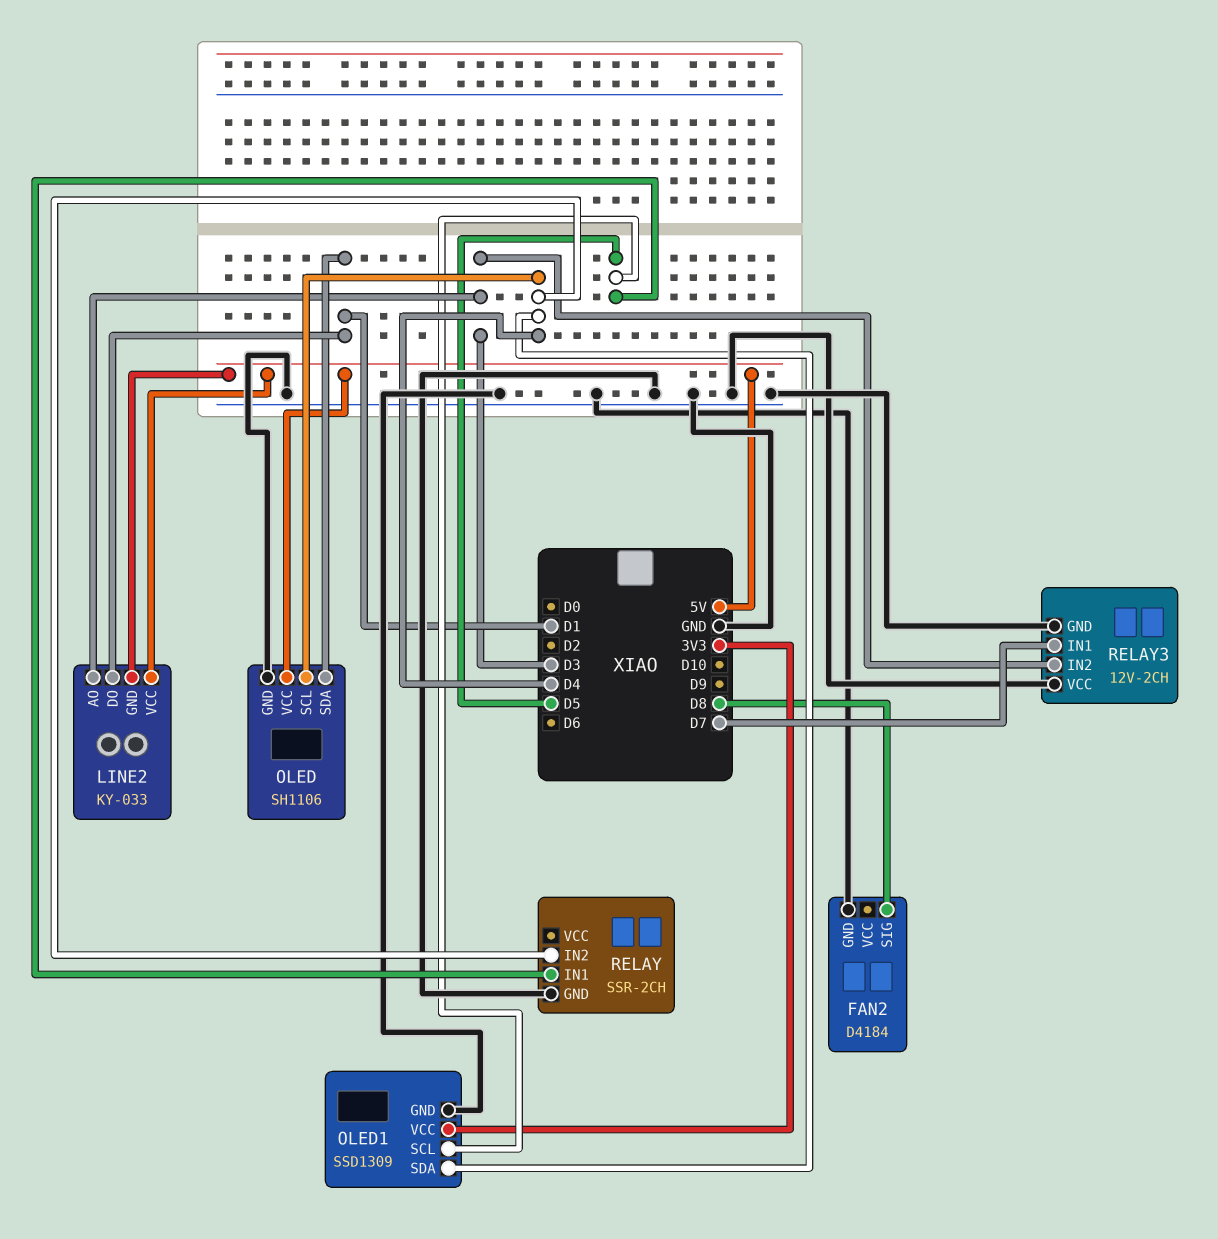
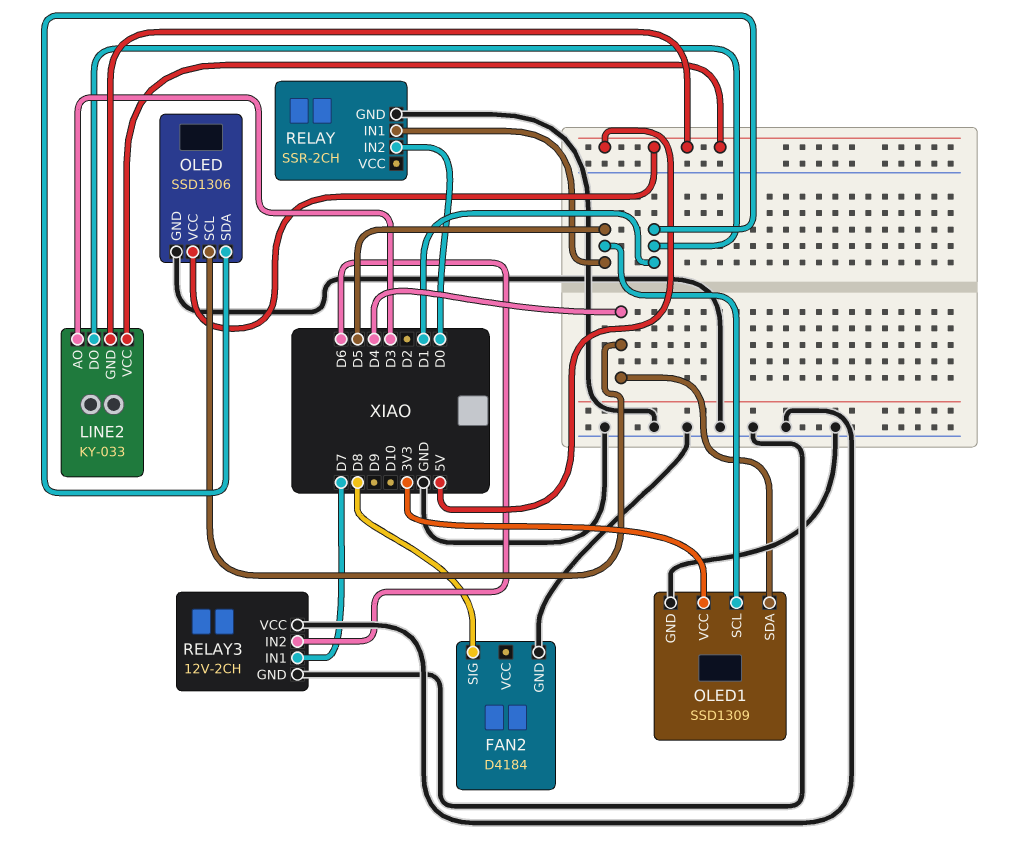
OLED: SH1106 -> SSD1306
RELAY pin IN2: D4 -> D0
RELAY3 pin IN2: D3 -> D6

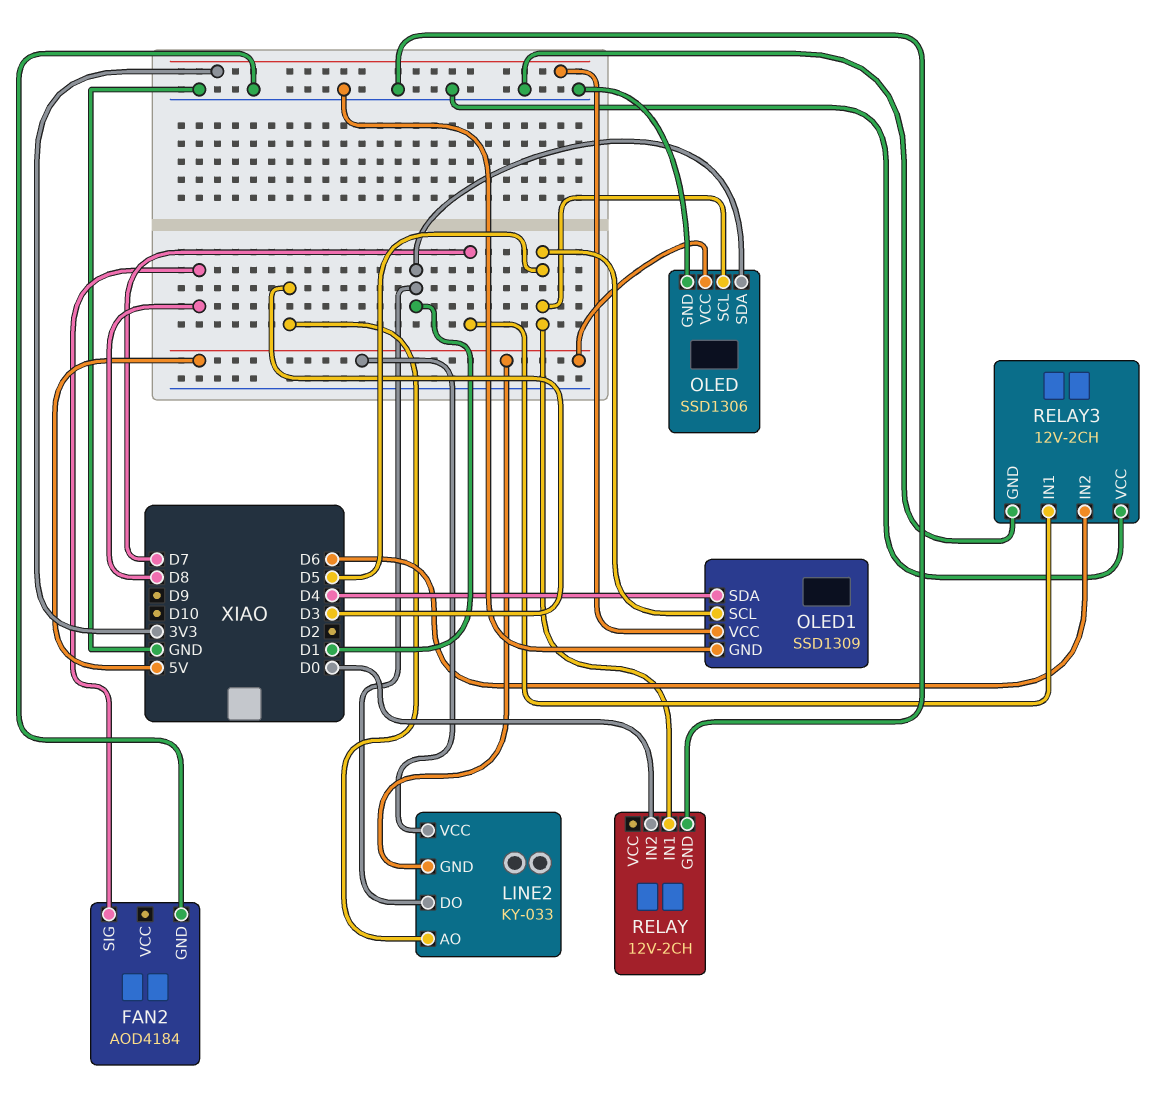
FAN2: D4184 -> AOD4184
OLED pin SCL: D4 -> D5
RELAY: SSR-2CH -> 12V-2CH

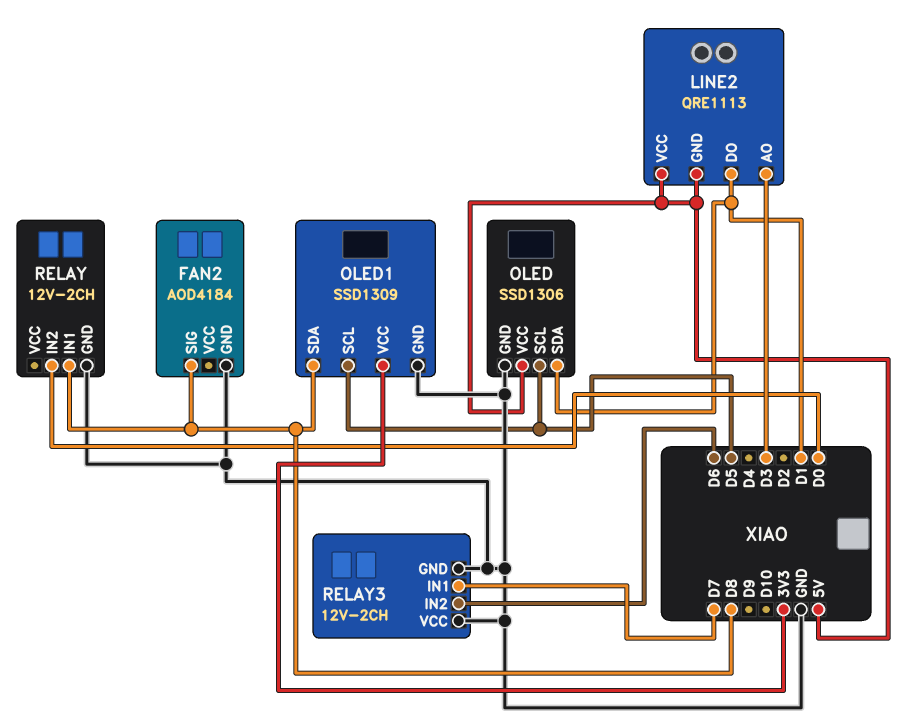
LINE2: KY-033 -> QRE1113
OLED1 pin SDA: D4 -> D8
RELAY pin IN1: D5 -> D8

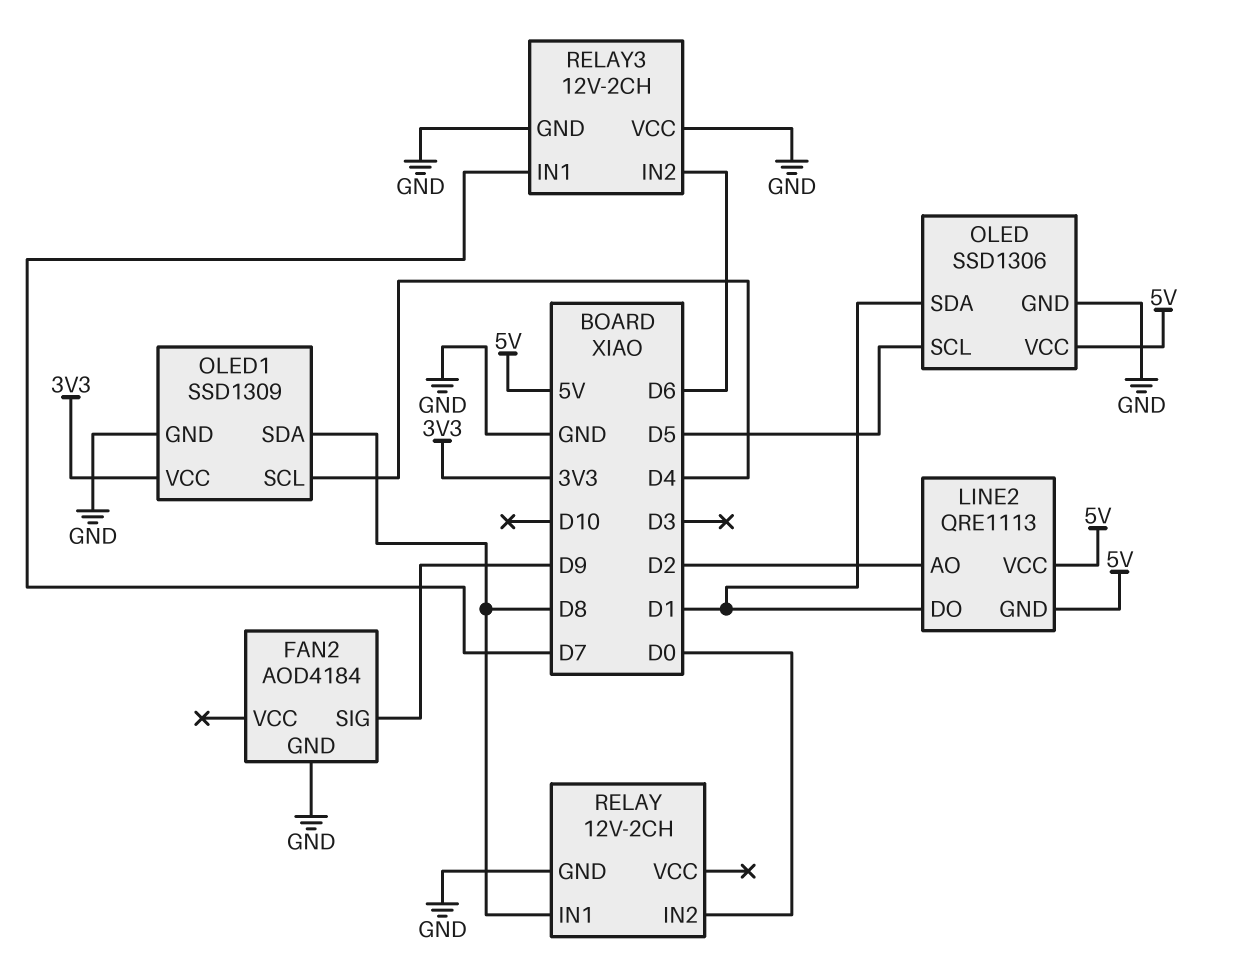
FAN2 pin SIG: D8 -> D9
LINE2 pin AO: D3 -> D2
OLED1 pin SCL: D5 -> D4

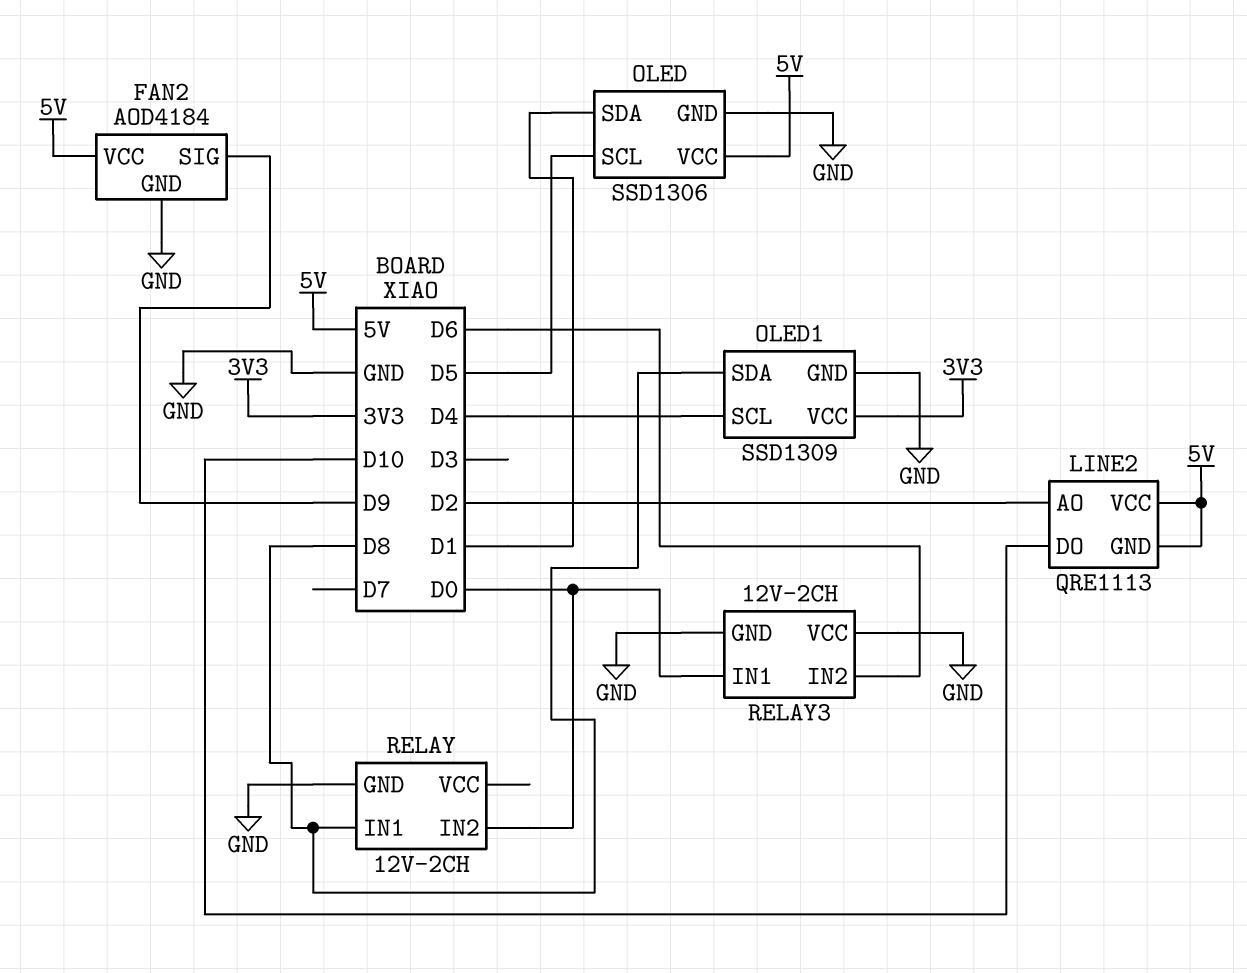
FAN2 pin VCC: none -> 5V
LINE2 pin DO: D1 -> D10
RELAY3 pin IN1: D7 -> D0

